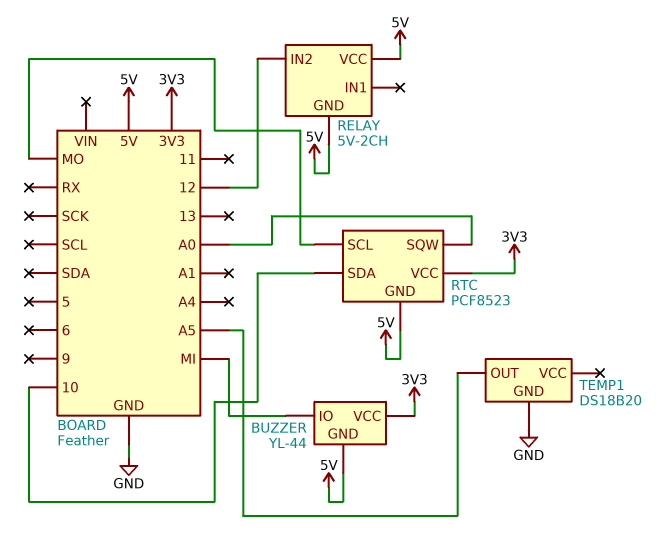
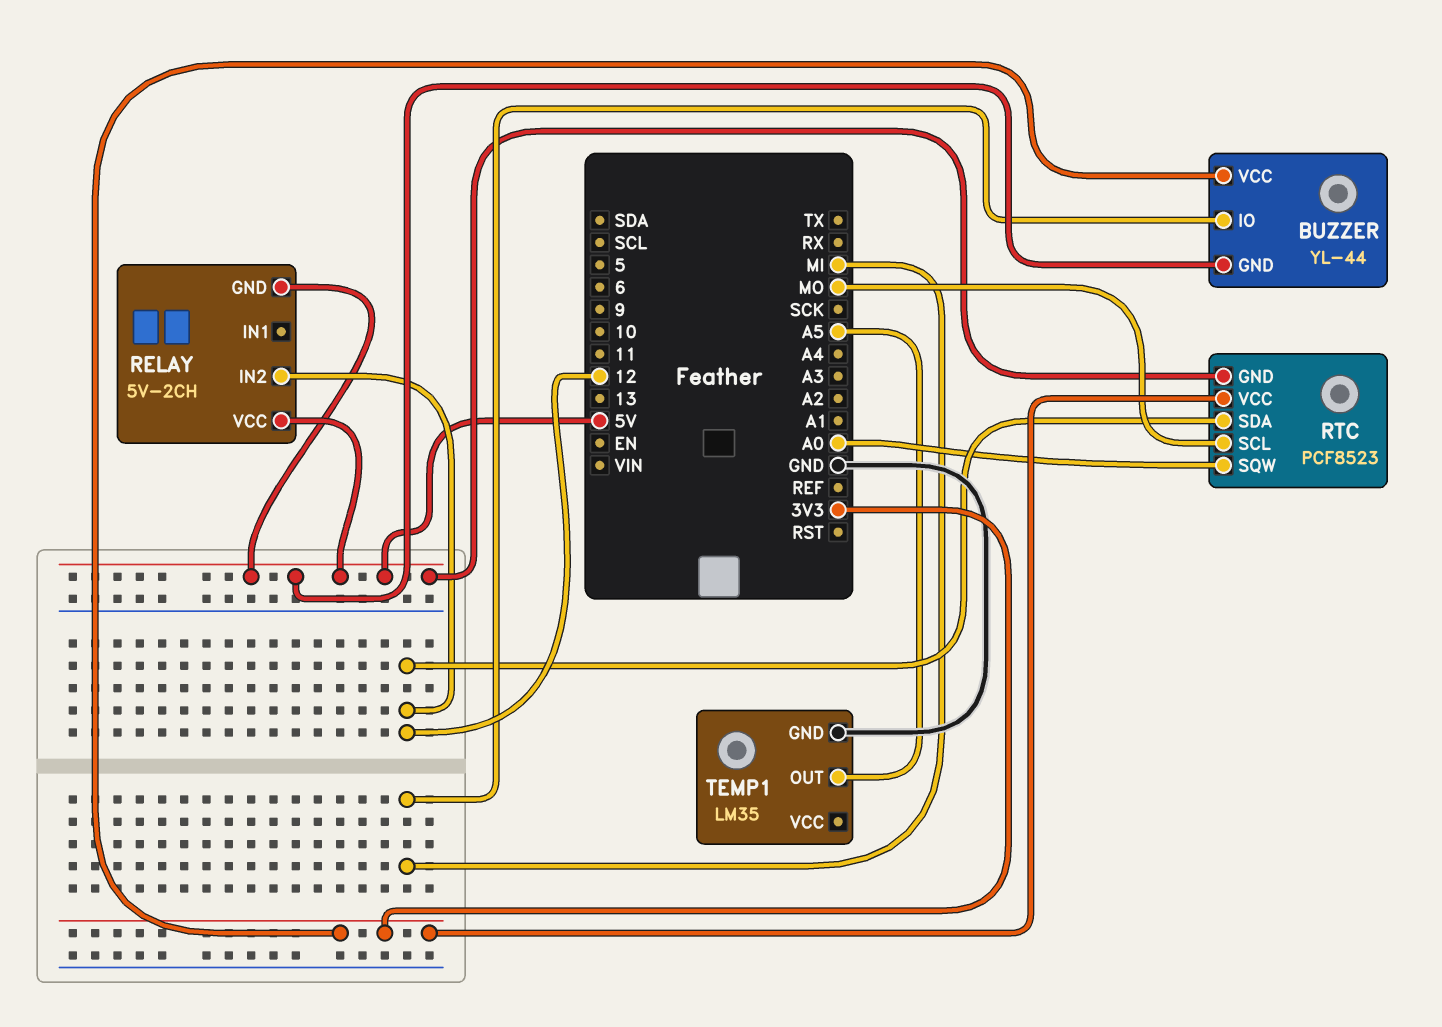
RTC pin SDA: 10 -> 12
TEMP1: DS18B20 -> LM35

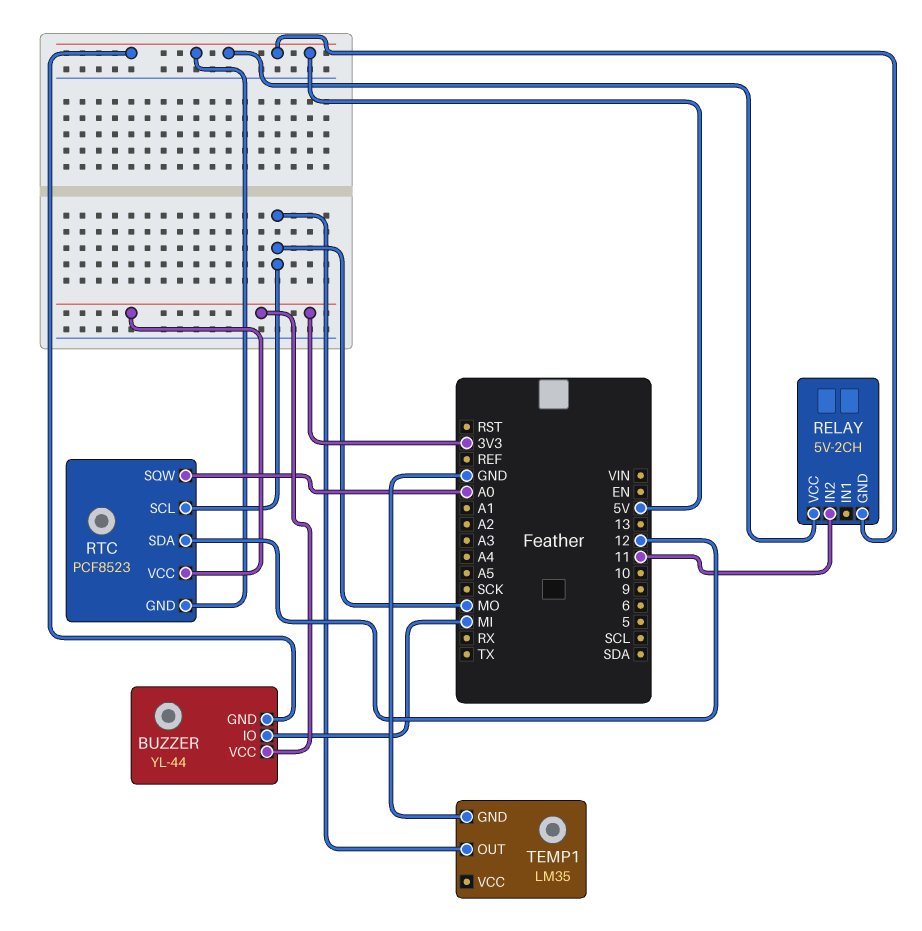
RELAY pin IN2: 12 -> 11
TEMP1 pin OUT: A5 -> MO

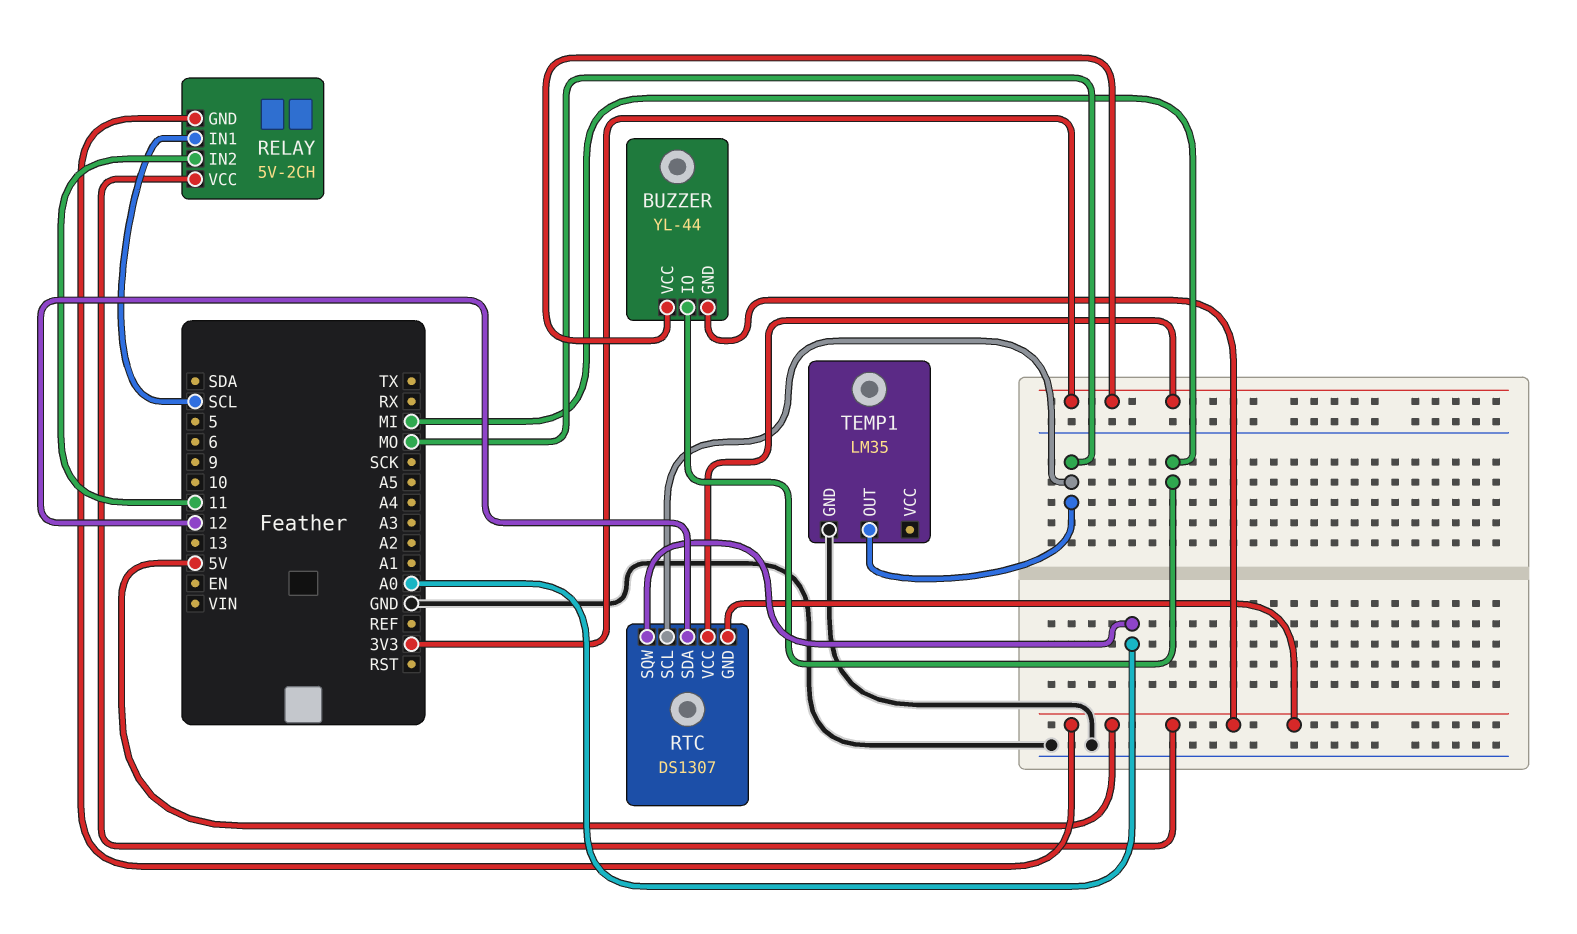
RELAY pin IN1: none -> SCL
RTC: PCF8523 -> DS1307

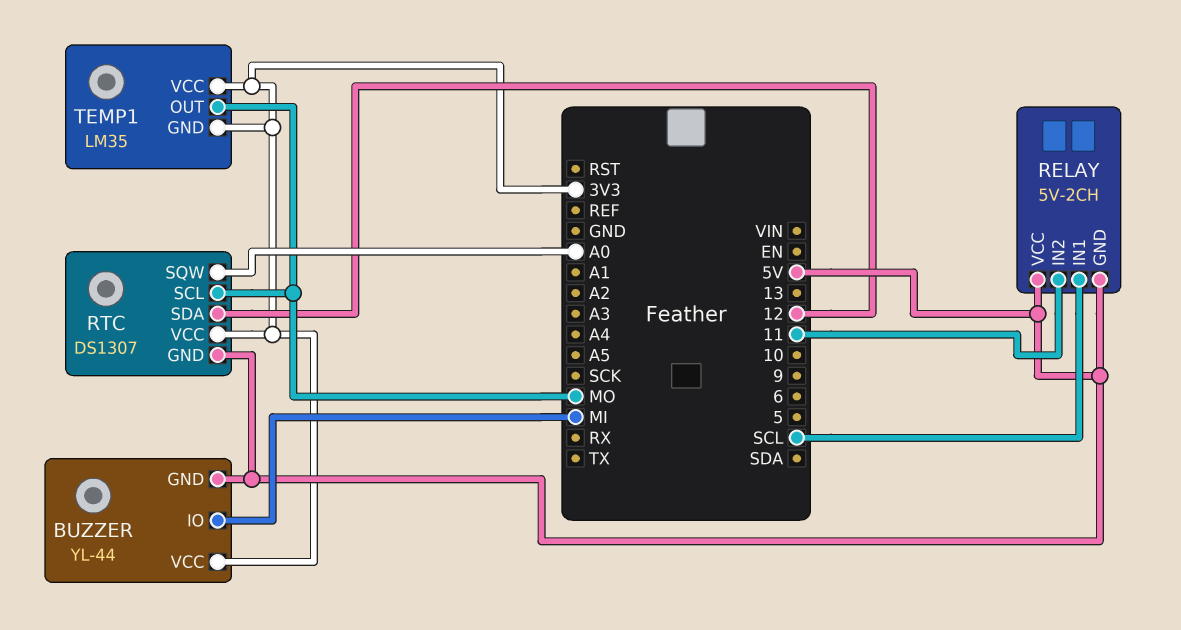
TEMP1 pin GND: GND -> 3V3
TEMP1 pin VCC: none -> 3V3

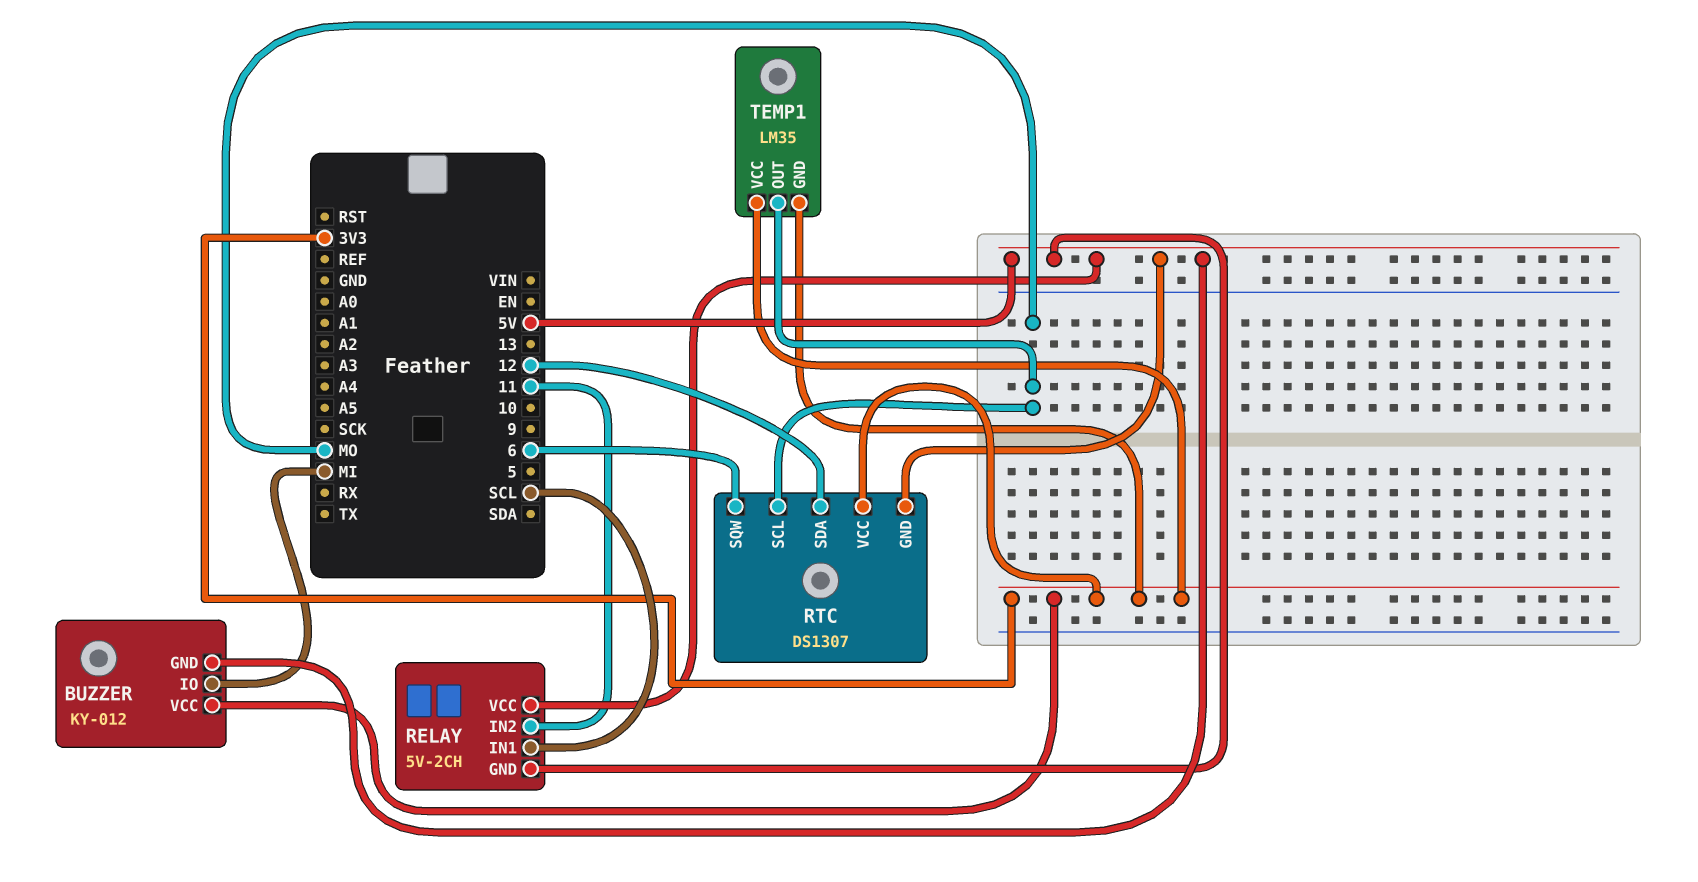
BUZZER: YL-44 -> KY-012
RTC pin SQW: A0 -> 6

